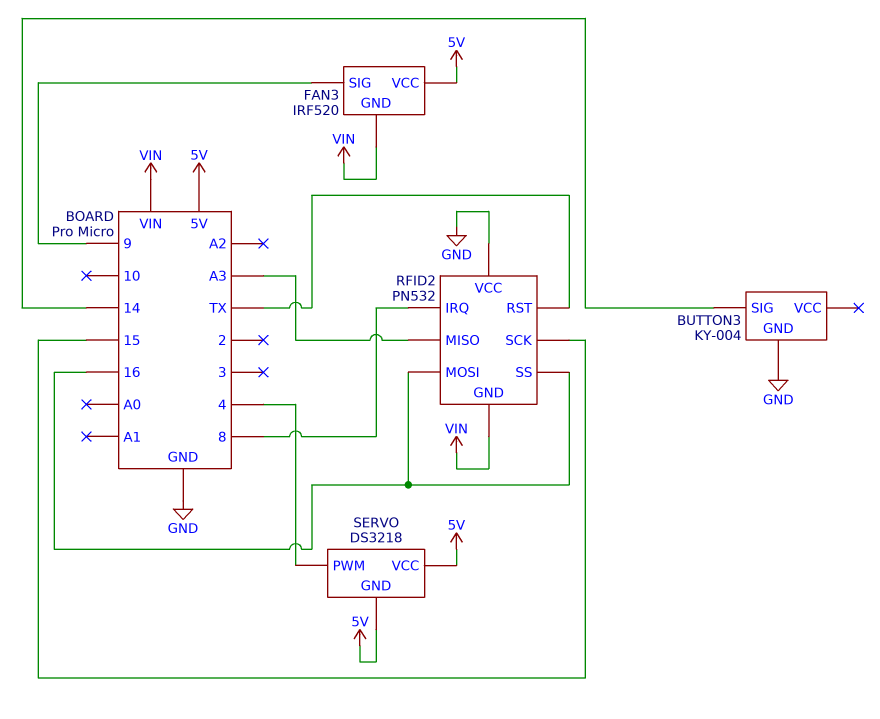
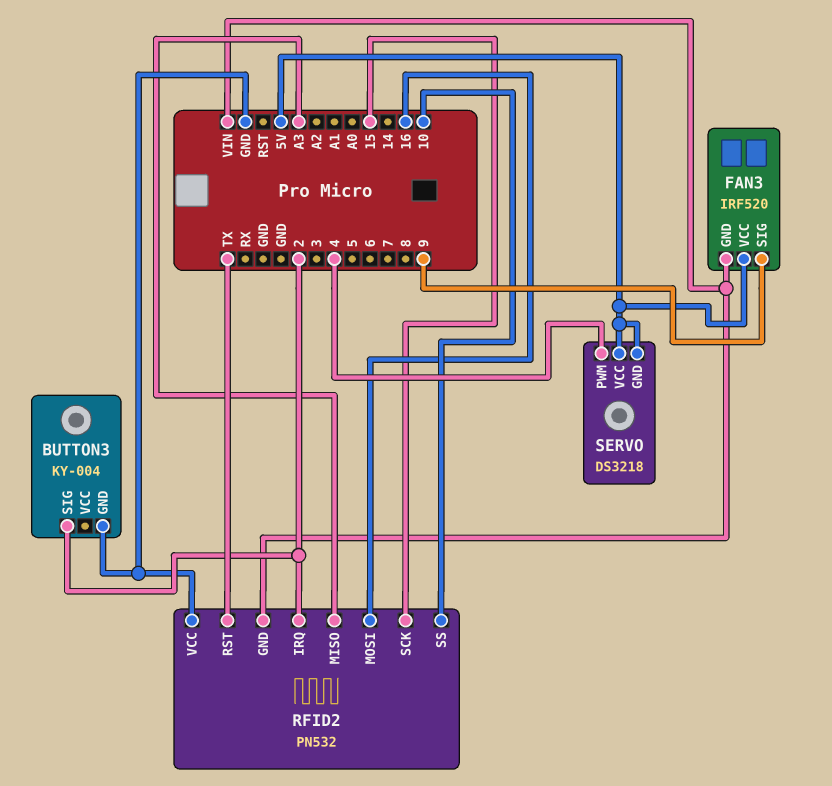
BUTTON3 pin SIG: 14 -> 2
RFID2 pin IRQ: 8 -> 2
RFID2 pin SS: 16 -> 10

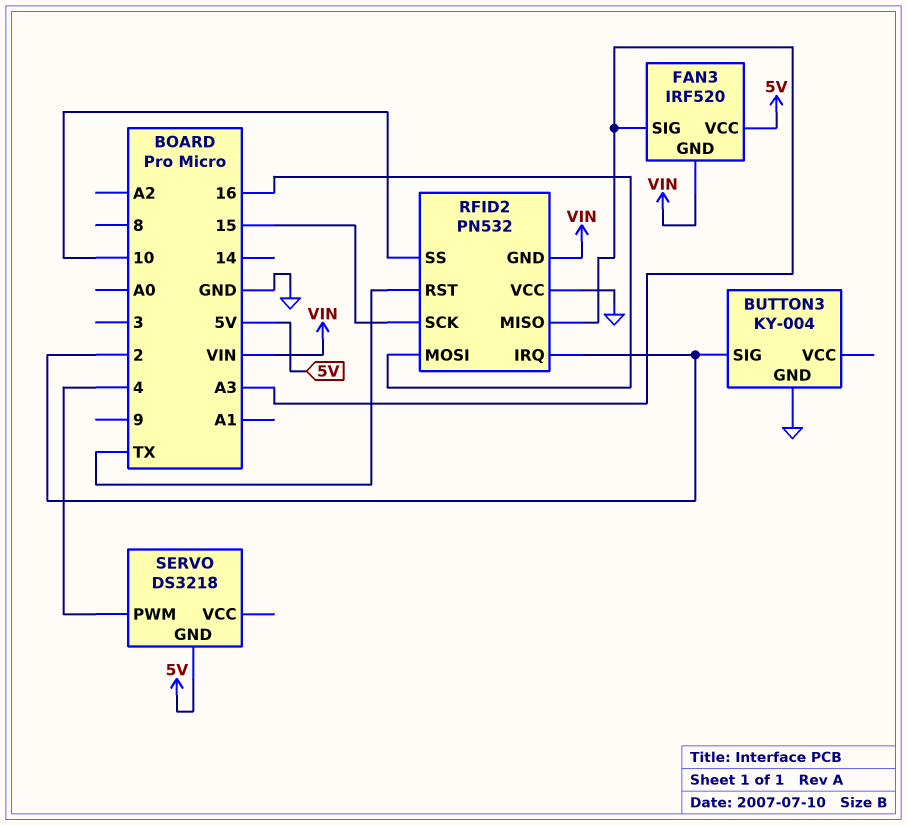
FAN3 pin SIG: 9 -> A3
SERVO pin VCC: 5V -> none

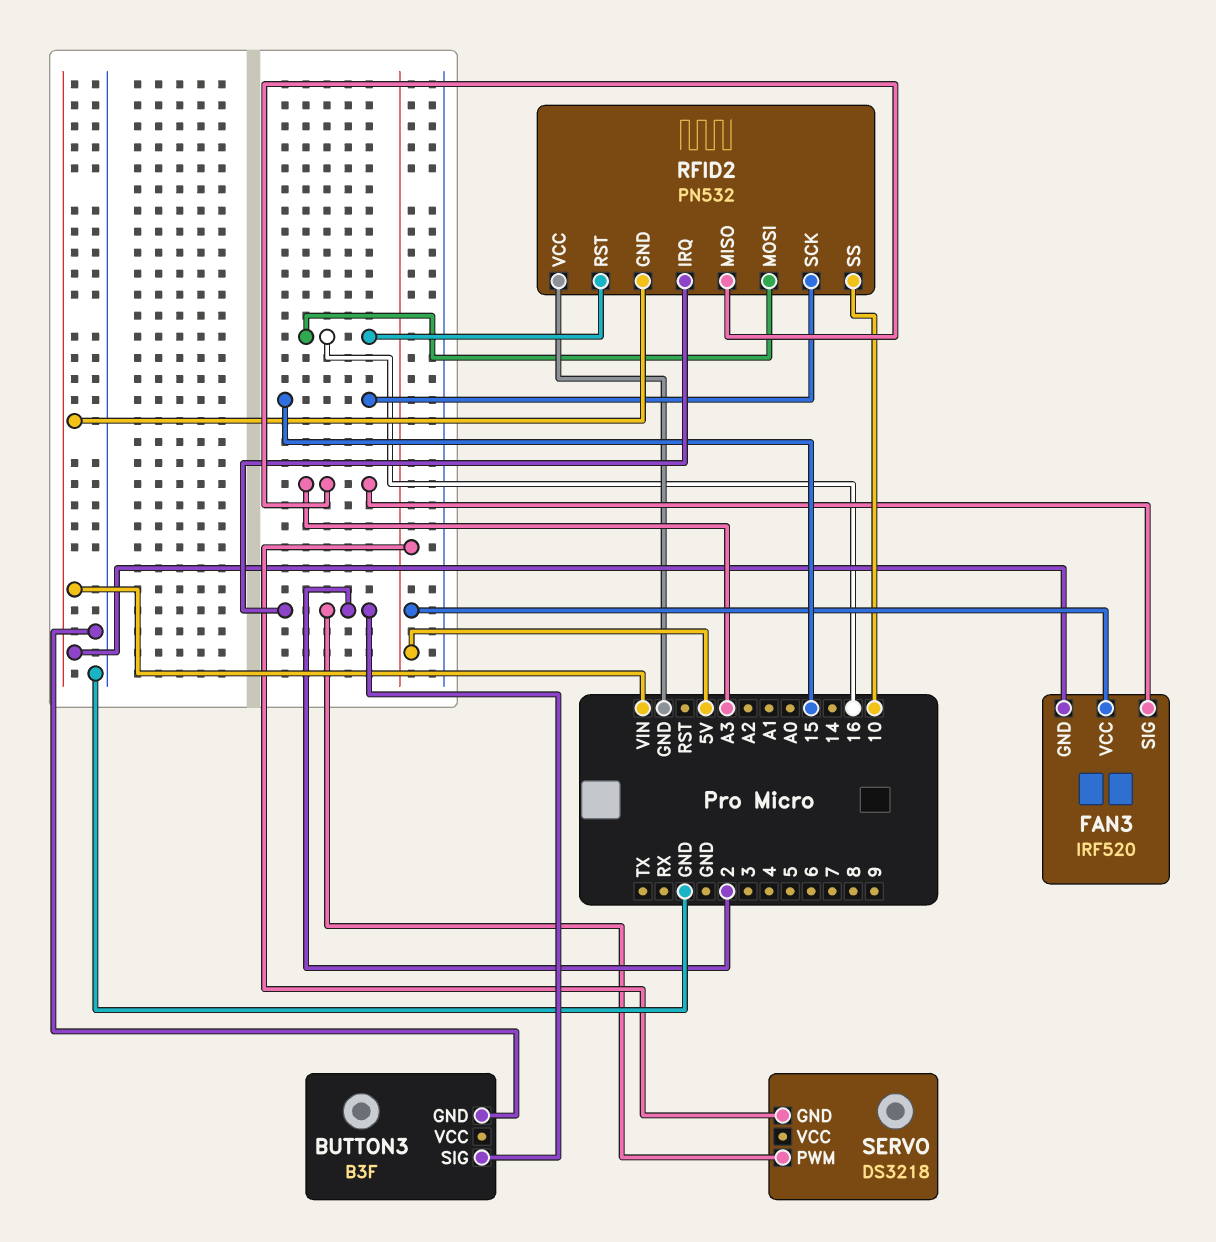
BUTTON3: KY-004 -> B3F
RFID2 pin RST: TX -> 16
SERVO pin PWM: 4 -> 2

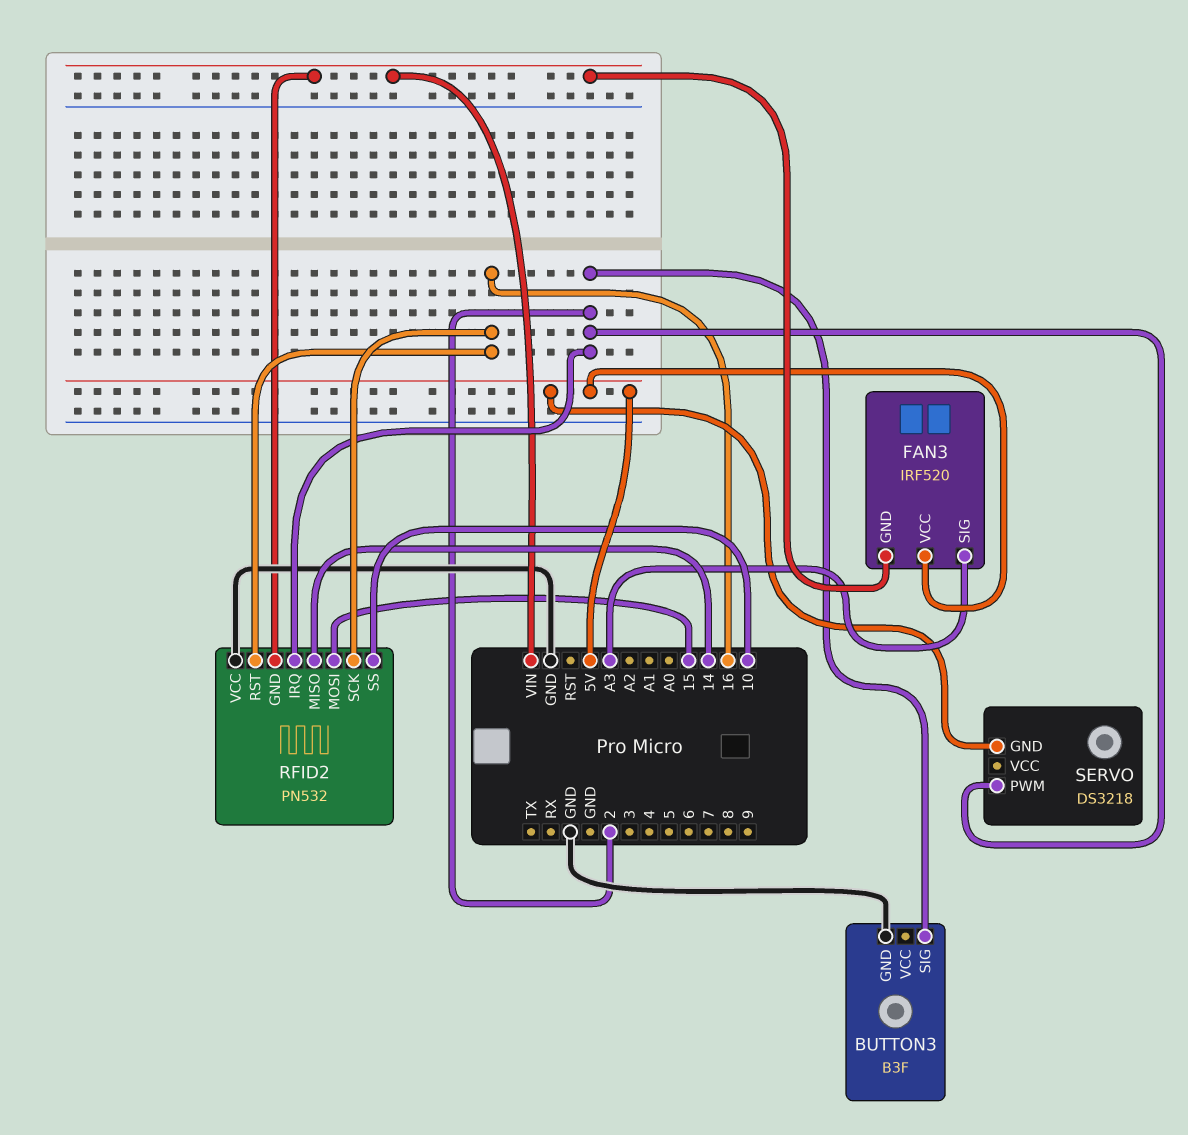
RFID2 pin MISO: A3 -> 14
RFID2 pin MOSI: 16 -> 15
RFID2 pin SCK: 15 -> 16

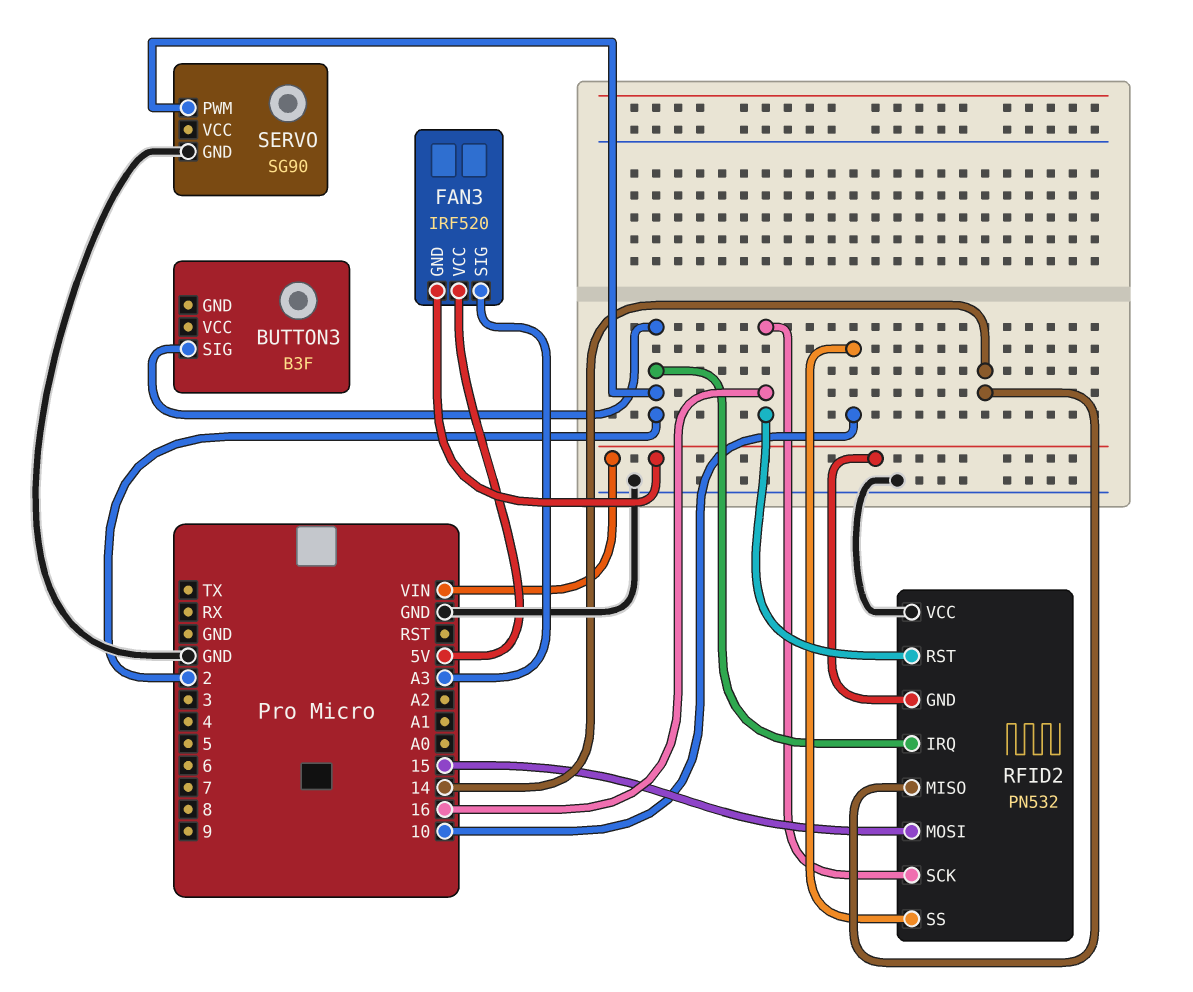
BUTTON3 pin GND: GND -> none
SERVO: DS3218 -> SG90
SERVO pin GND: 5V -> GND

